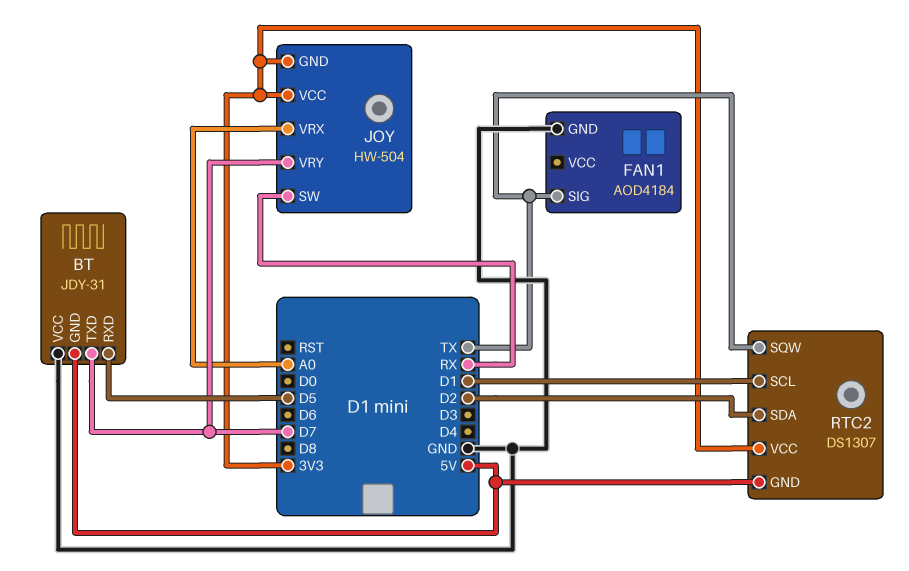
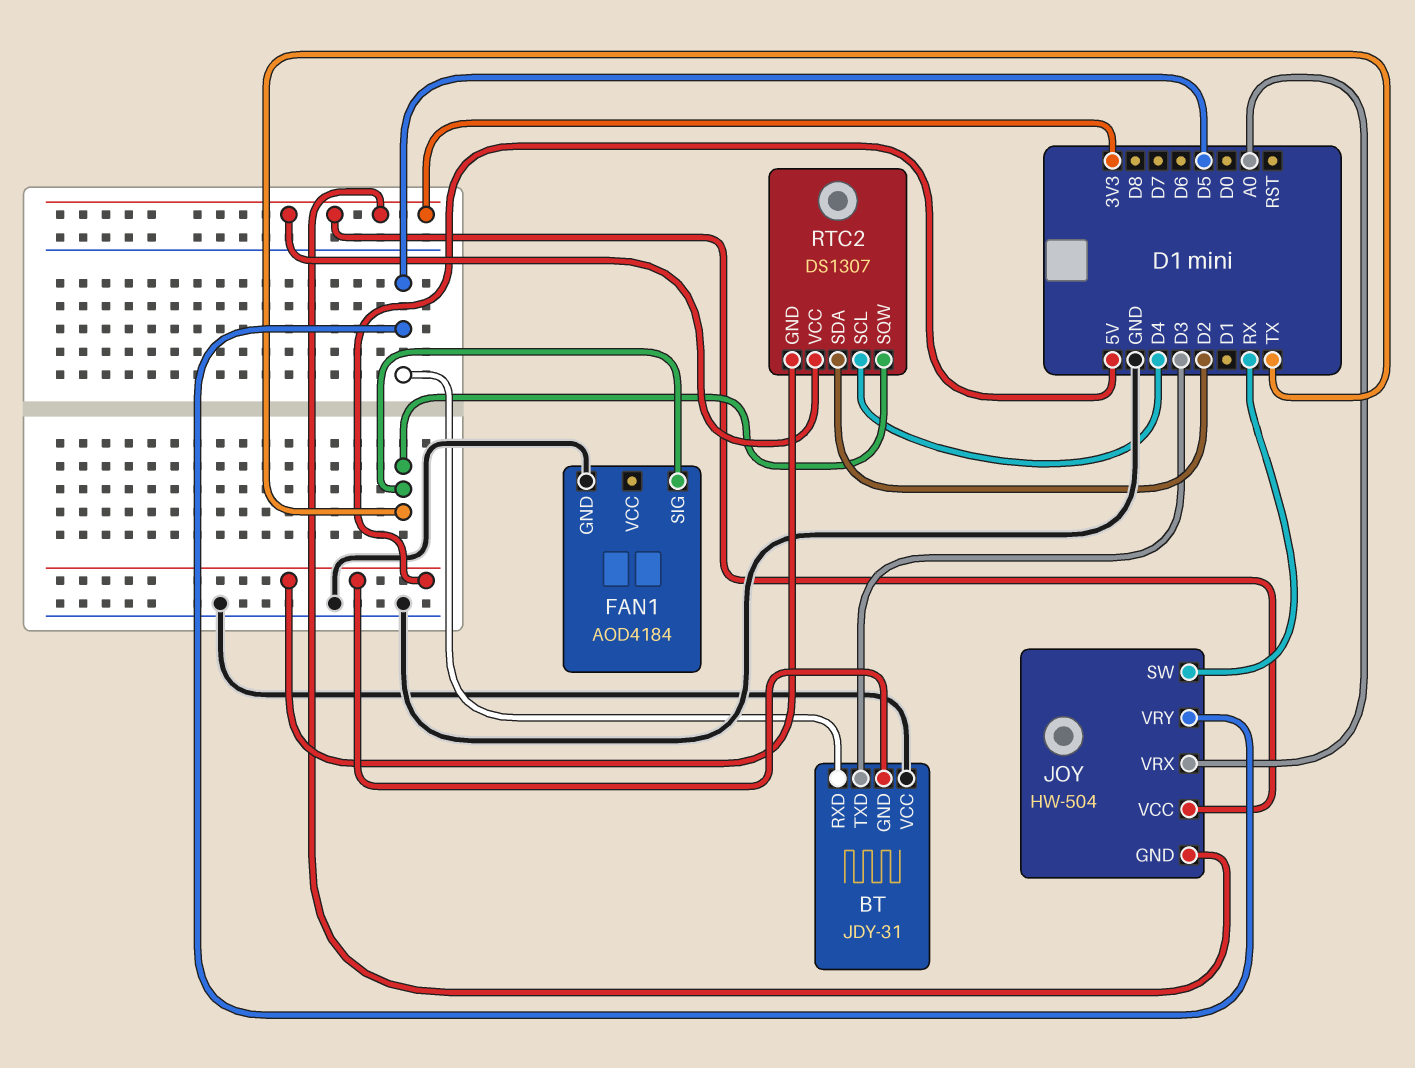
BT pin TXD: D7 -> D3
JOY pin VRY: D7 -> D5
RTC2 pin SCL: D1 -> D4

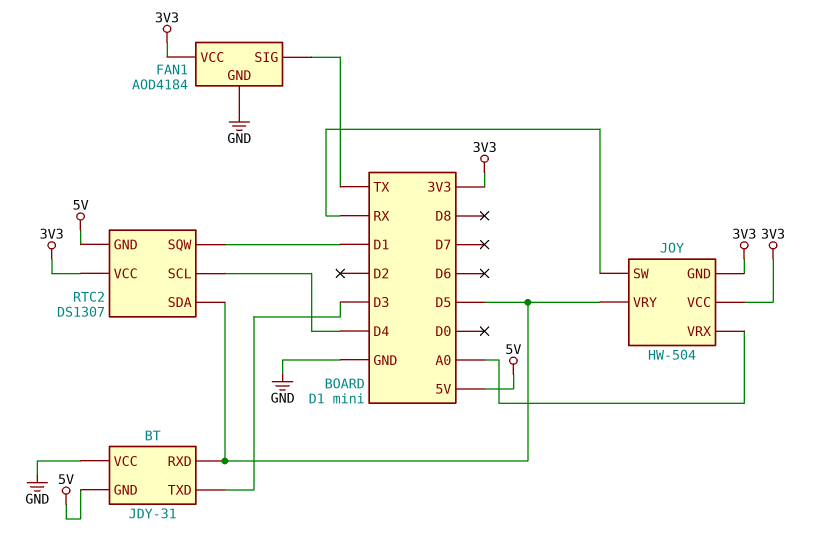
FAN1 pin VCC: none -> 3V3
RTC2 pin SDA: D2 -> D5
RTC2 pin SQW: TX -> D1

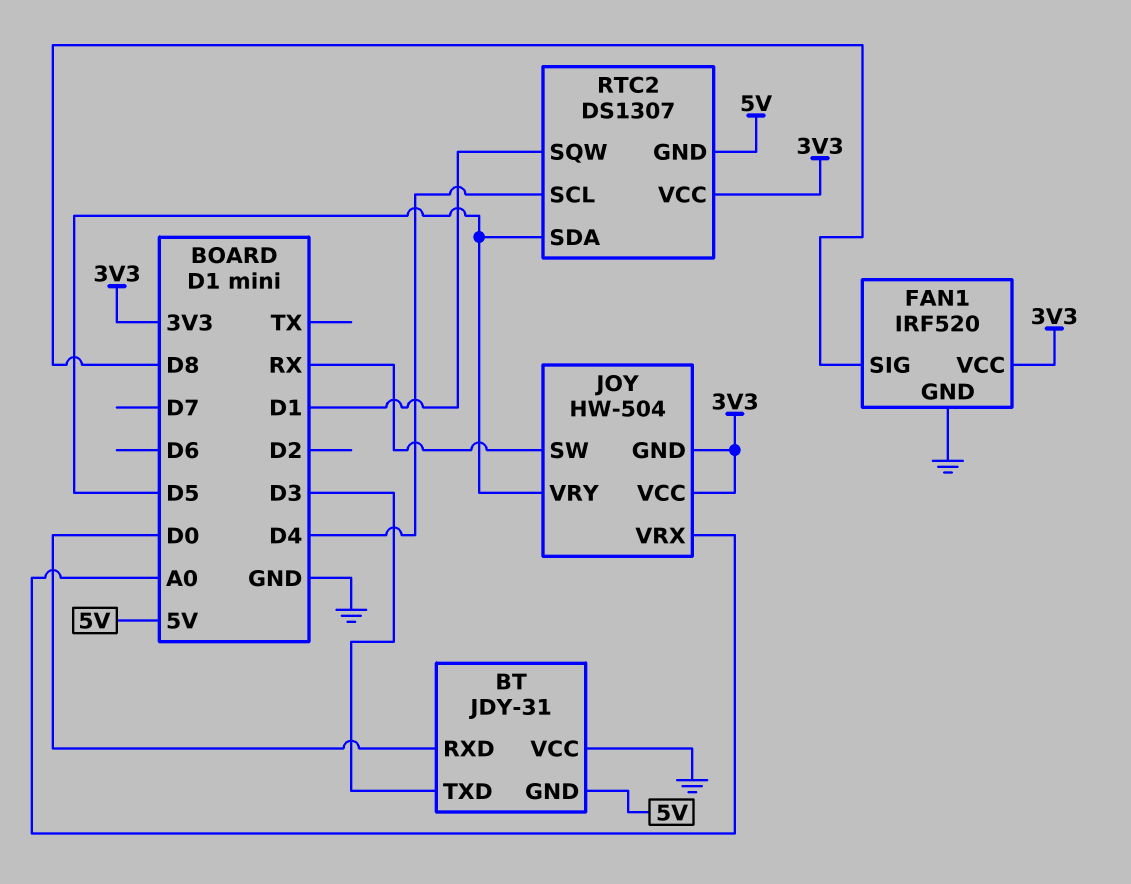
BT pin RXD: D5 -> D0
FAN1: AOD4184 -> IRF520
FAN1 pin SIG: TX -> D8

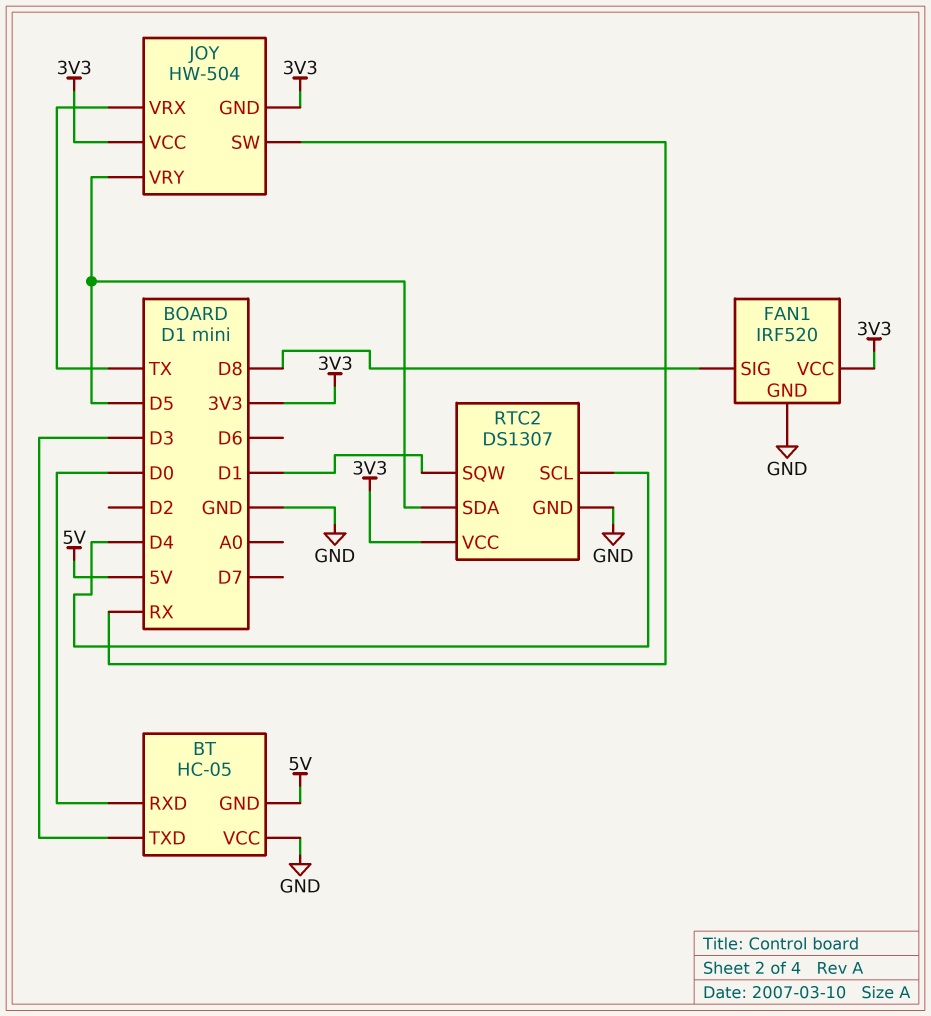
BT: JDY-31 -> HC-05
JOY pin VRX: A0 -> TX
RTC2 pin GND: 5V -> GND

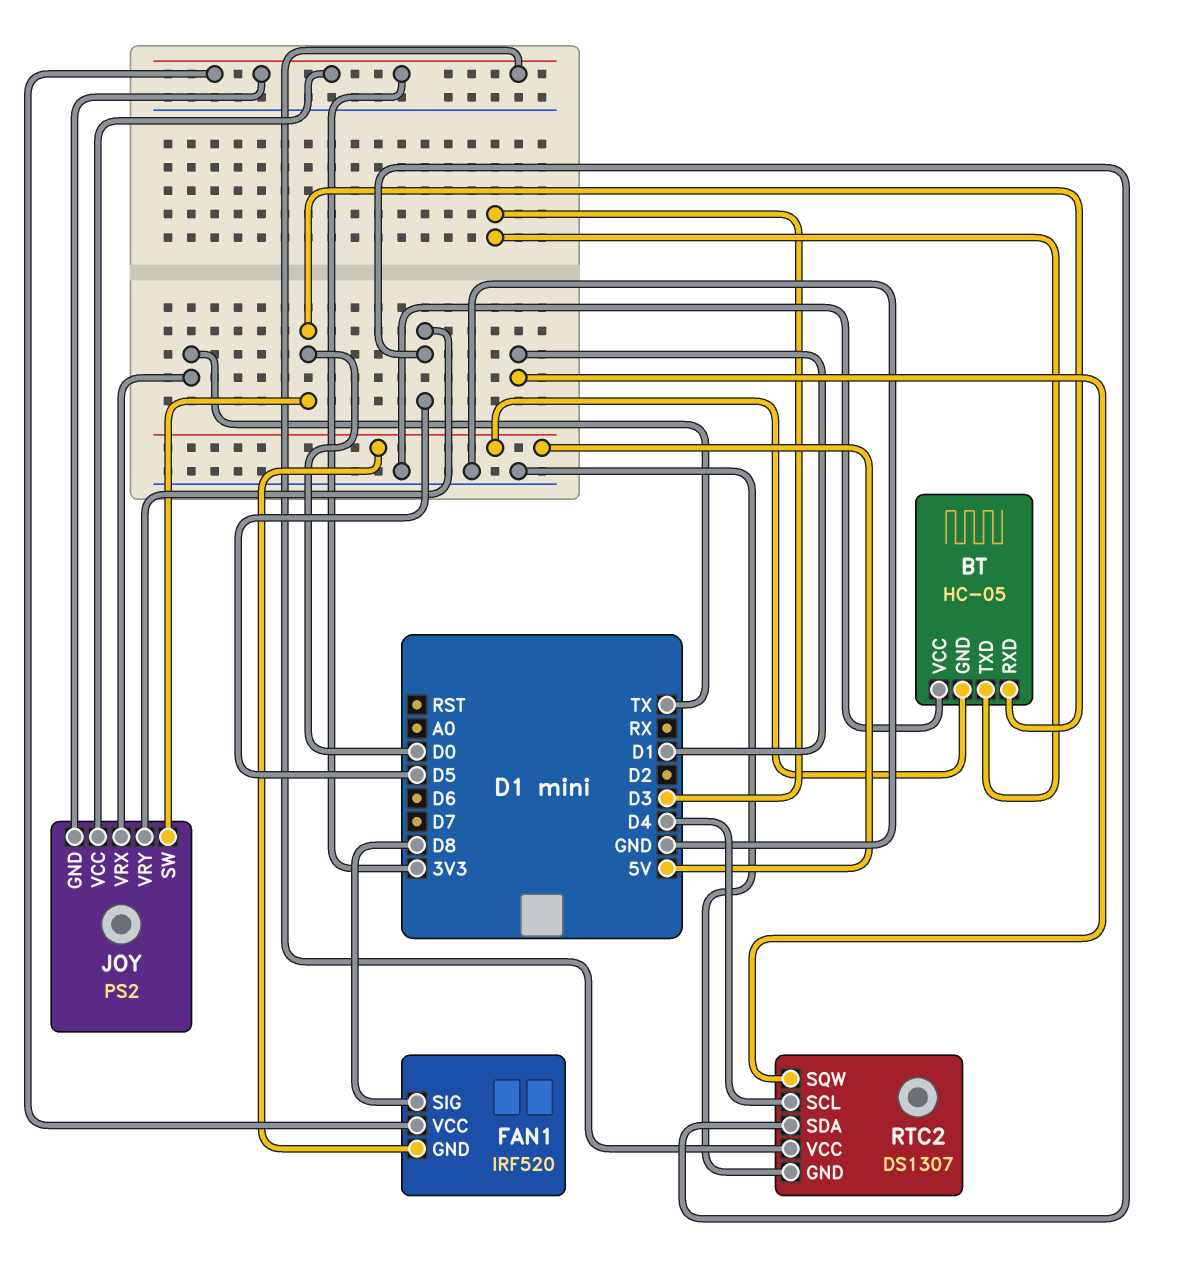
FAN1 pin GND: GND -> 5V
JOY: HW-504 -> PS2
JOY pin SW: RX -> D0

